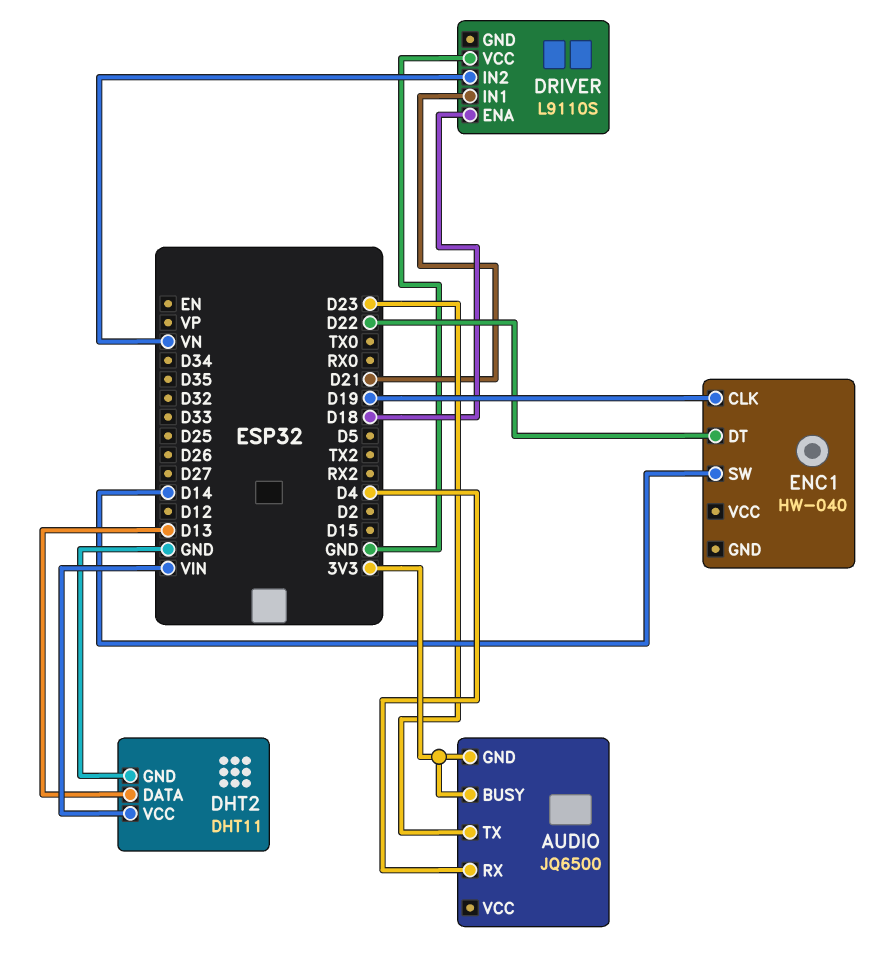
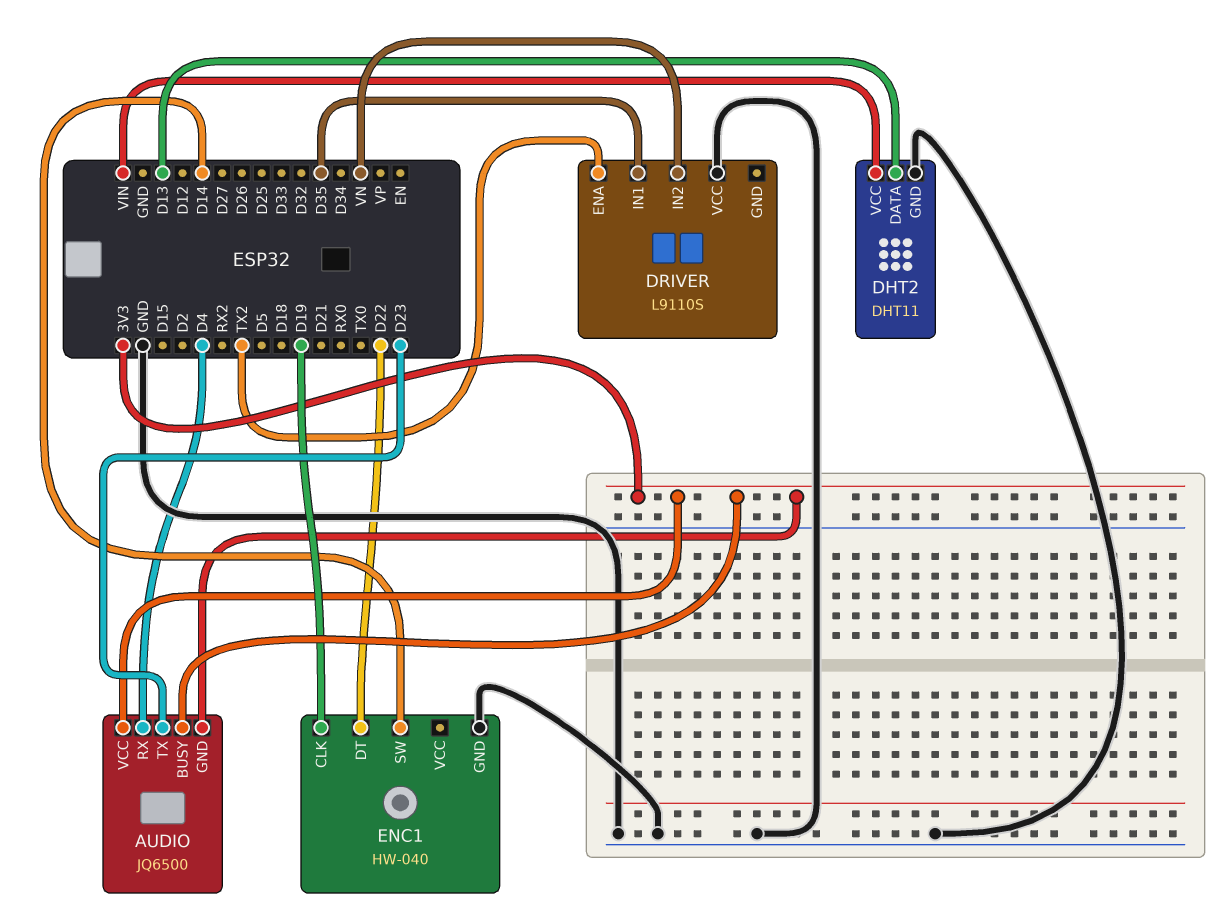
AUDIO pin VCC: none -> 3V3
DRIVER pin ENA: D18 -> TX2
DRIVER pin IN1: D21 -> D35
ENC1 pin GND: none -> GND

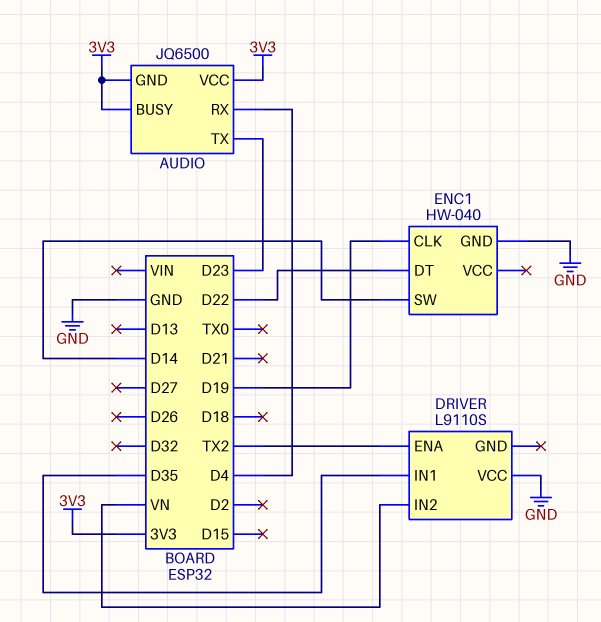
DHT2: DHT11 -> none
DHT2 pin DATA: D13 -> none
DHT2 pin GND: GND -> none
DHT2 pin VCC: VIN -> none

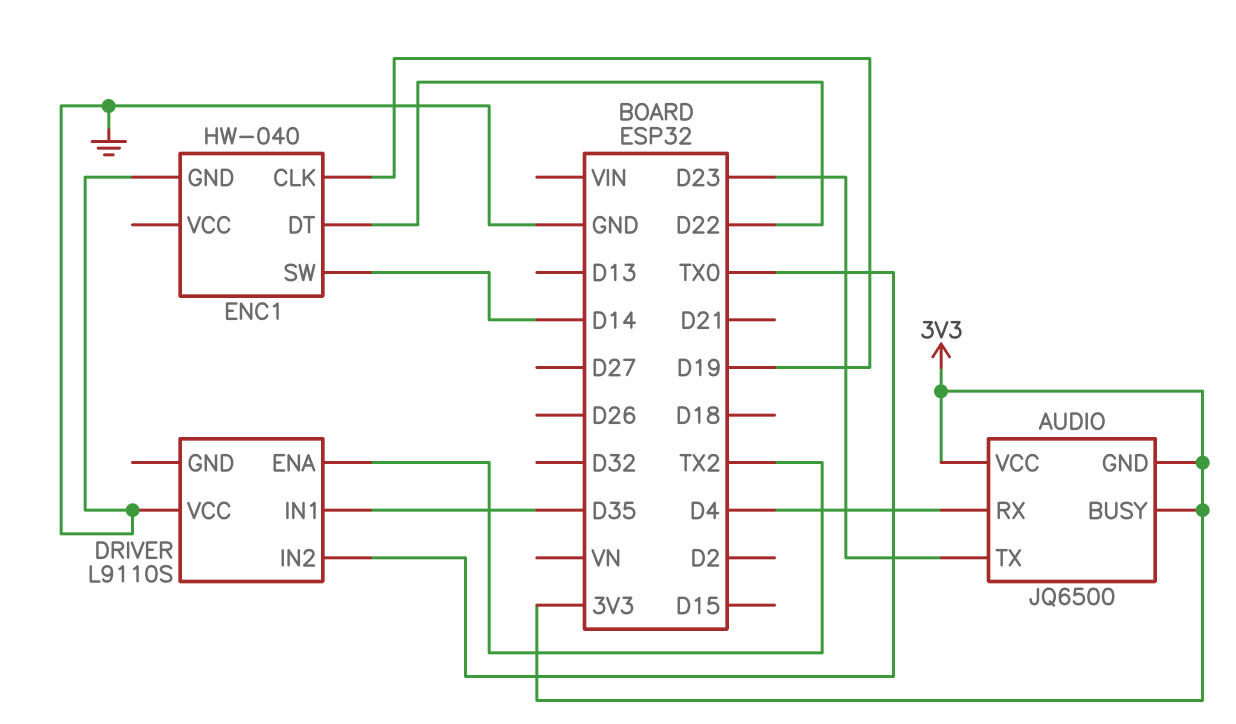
DRIVER pin IN2: VN -> TX0

